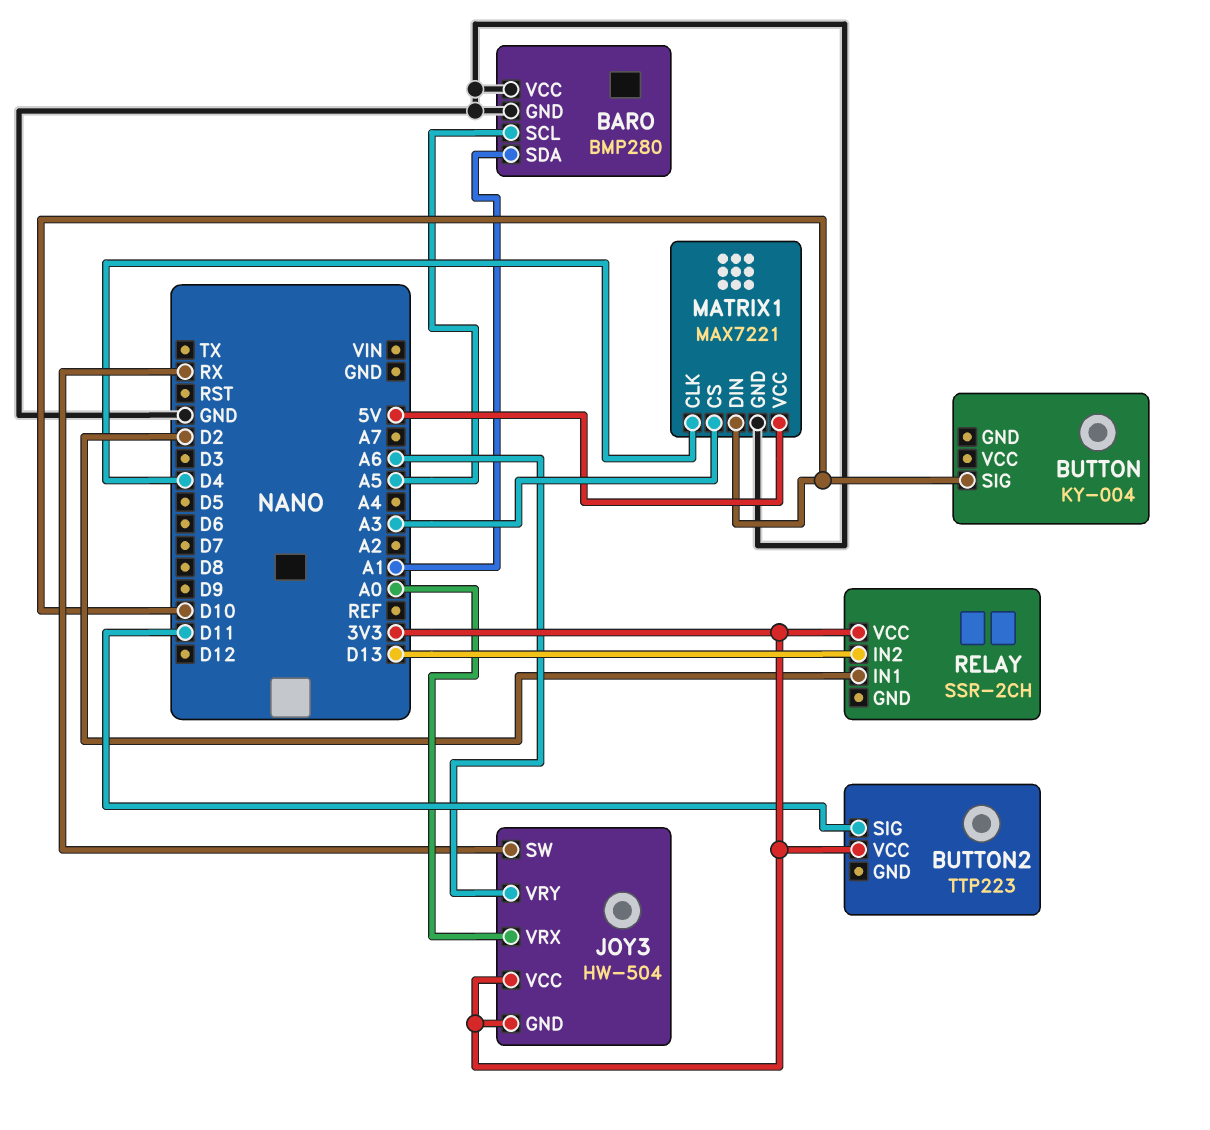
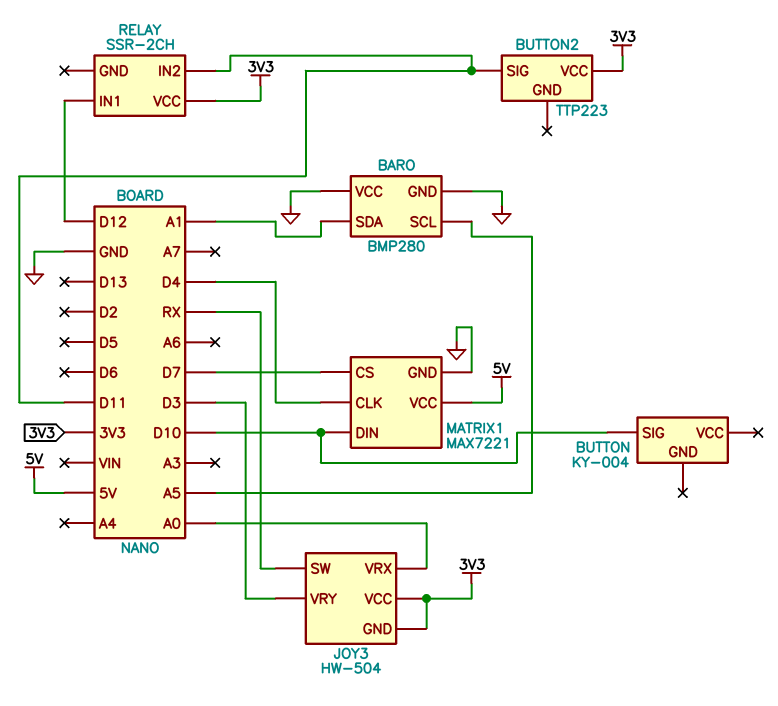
JOY3 pin VRY: A6 -> D3
MATRIX1 pin CS: A3 -> D7
RELAY pin IN1: D2 -> D12
RELAY pin IN2: D13 -> D11

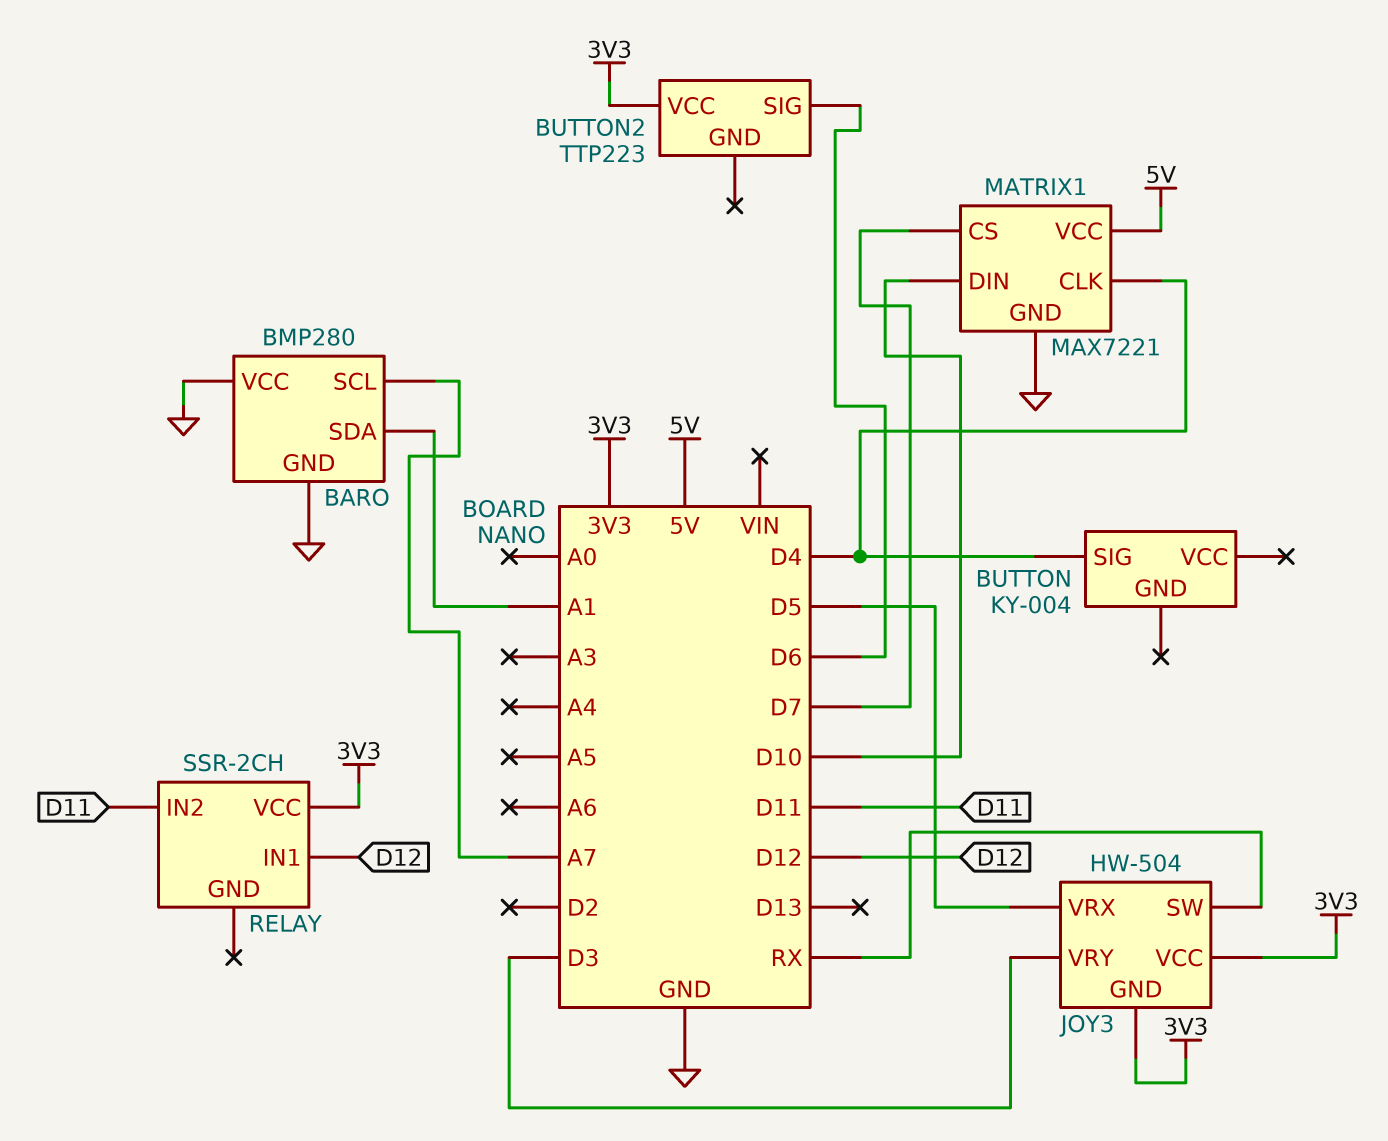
BARO pin SCL: A5 -> A7
BUTTON pin SIG: D10 -> D4
BUTTON2 pin SIG: D11 -> D6
JOY3 pin VRX: A0 -> D5

